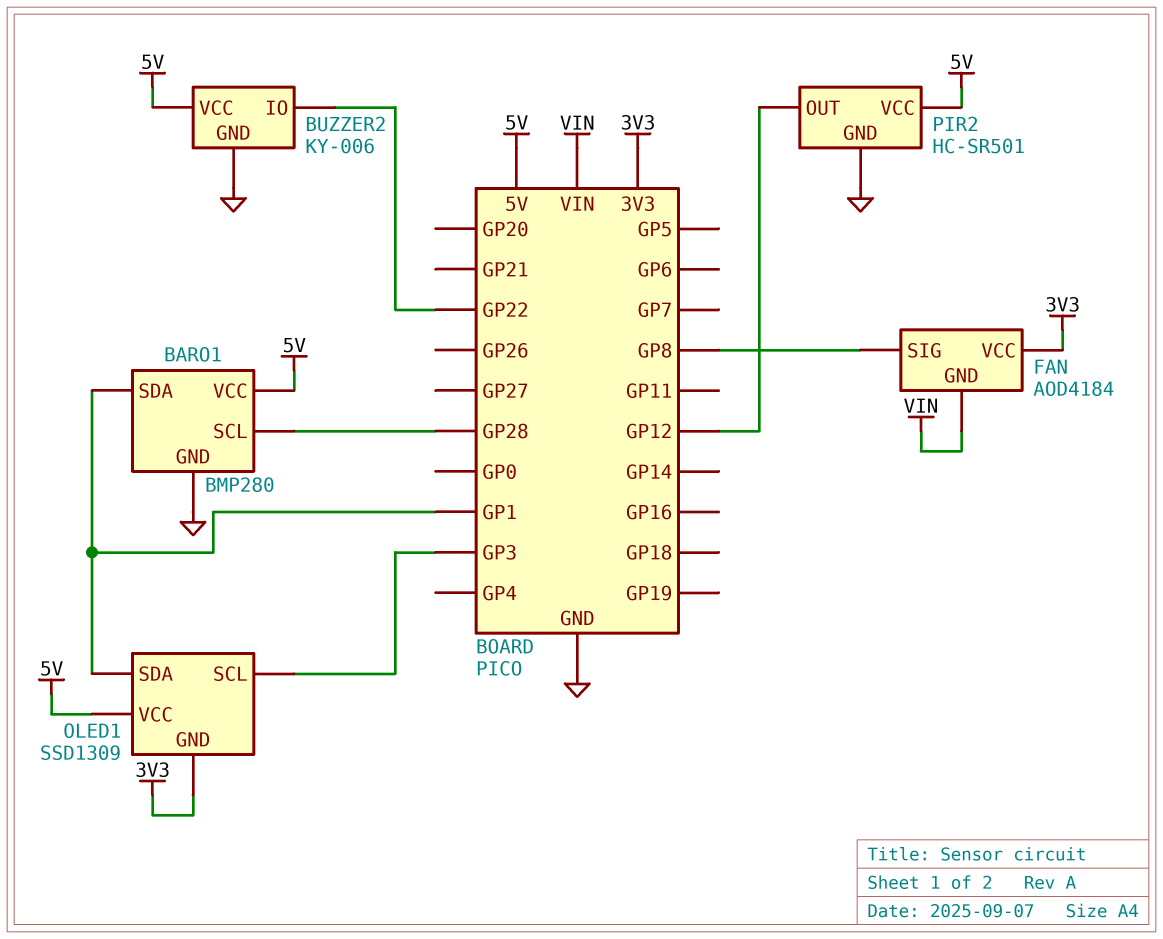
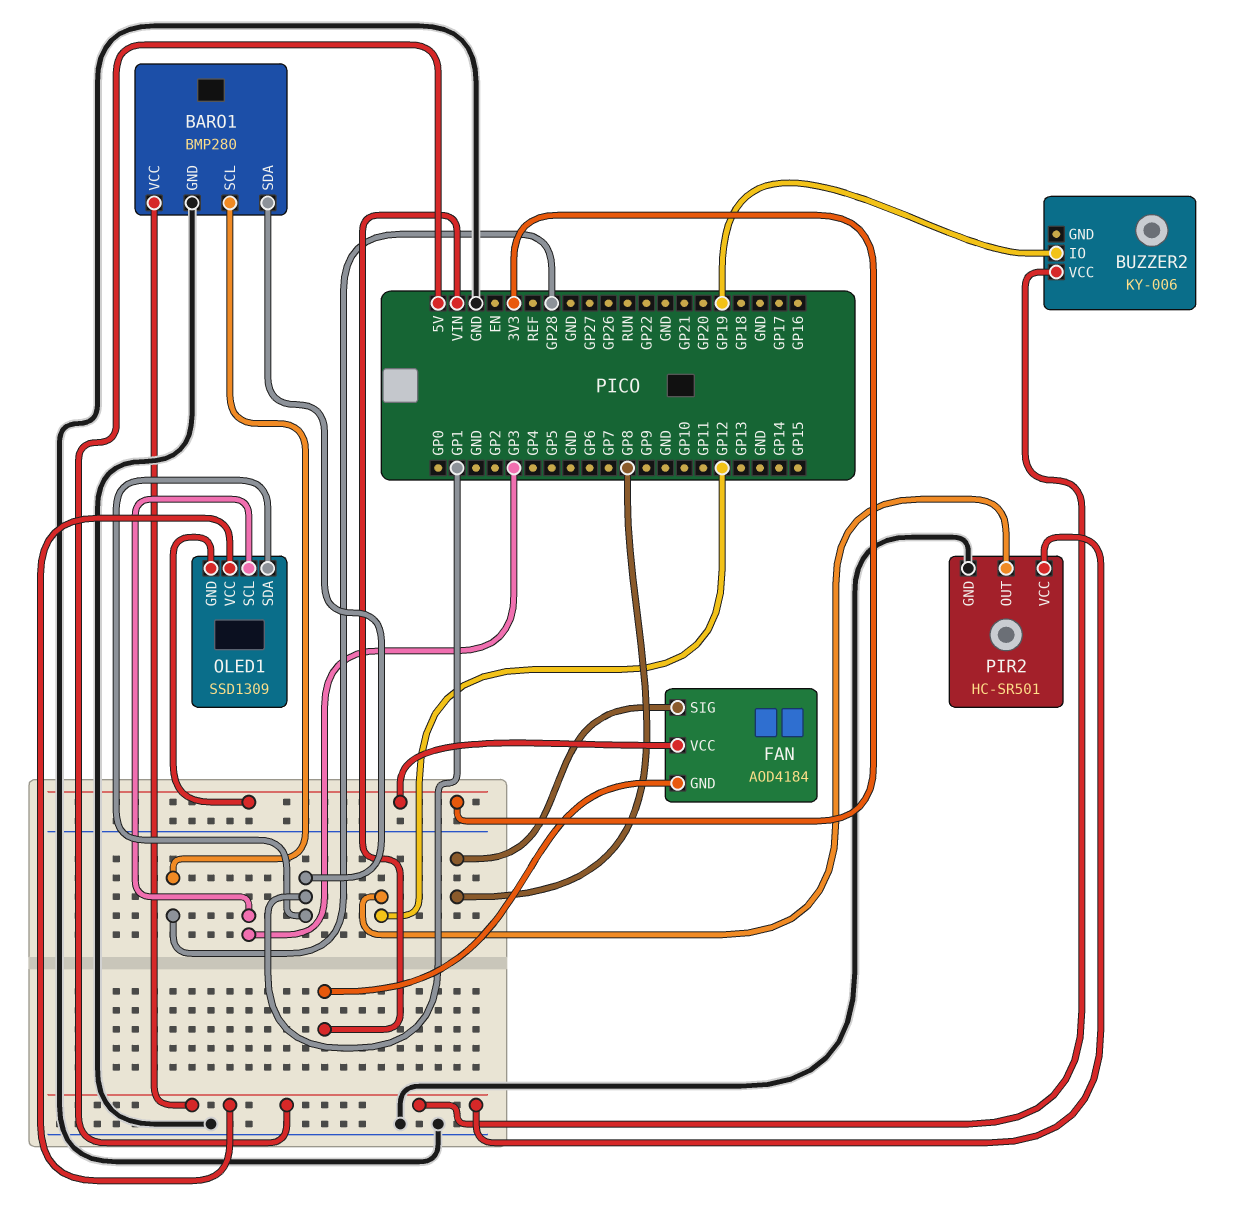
BUZZER2 pin GND: GND -> none
BUZZER2 pin IO: GP22 -> GP19

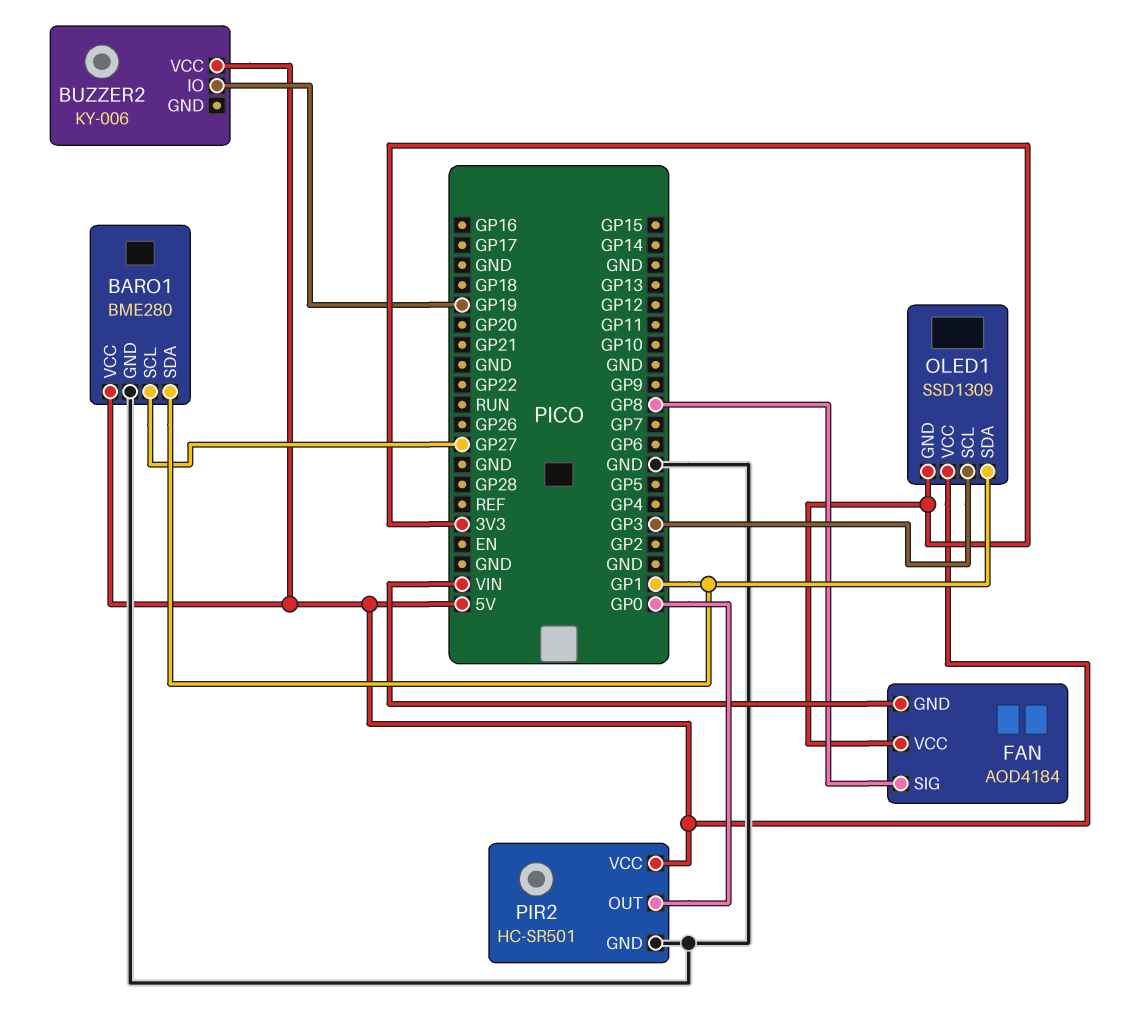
BARO1: BMP280 -> BME280
BARO1 pin SCL: GP28 -> GP27
PIR2 pin OUT: GP12 -> GP0

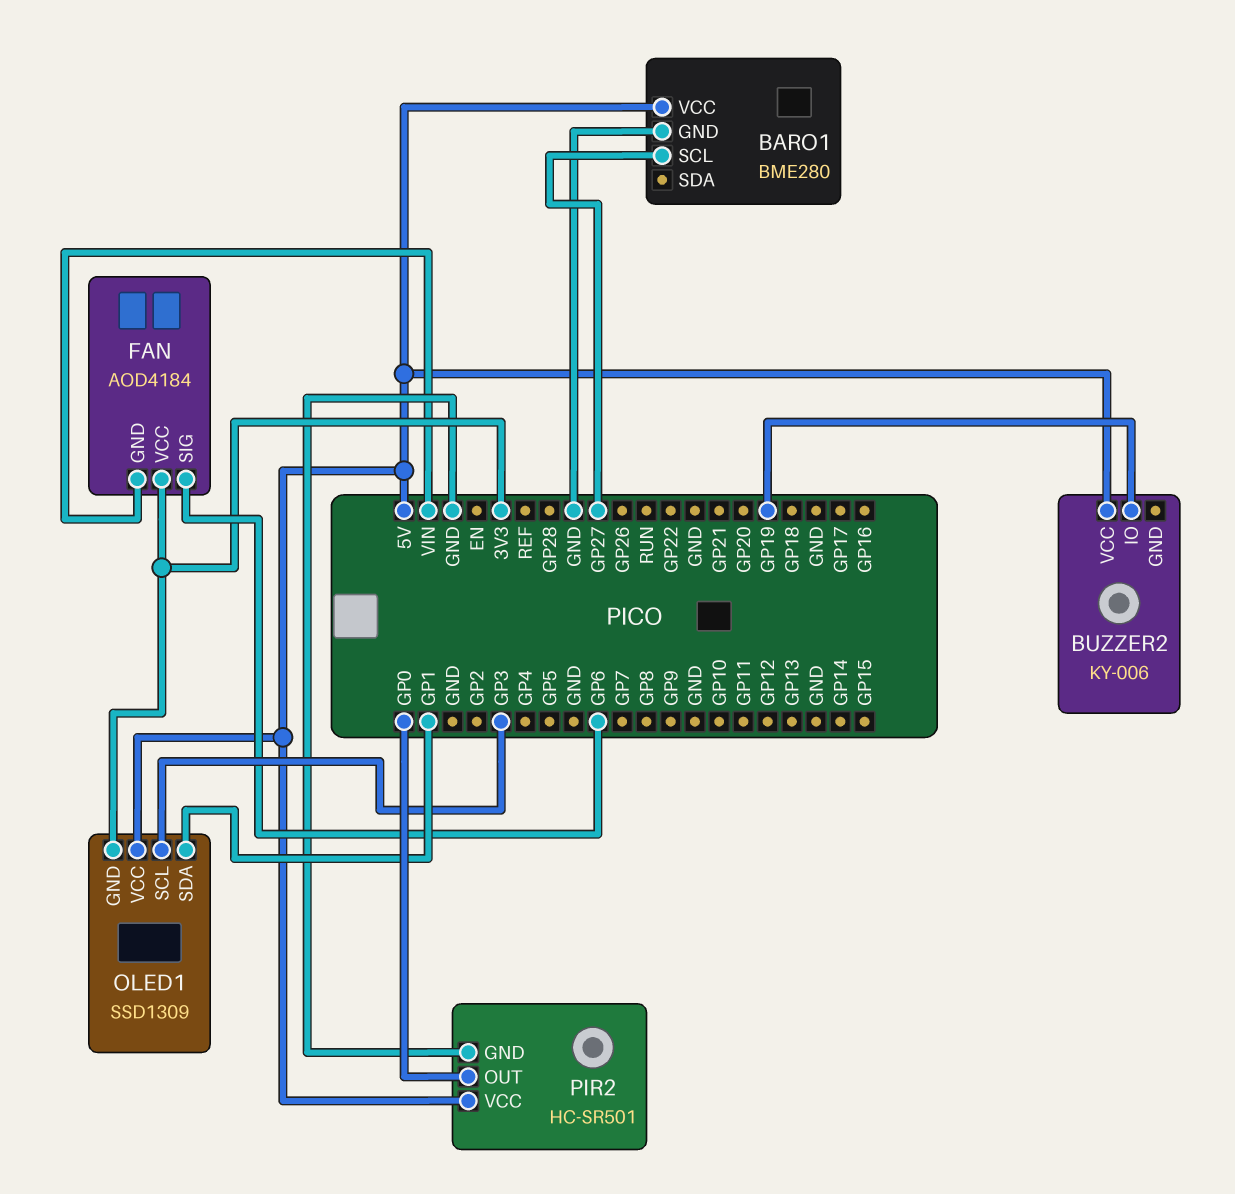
BARO1 pin SDA: GP1 -> none
FAN pin SIG: GP8 -> GP6

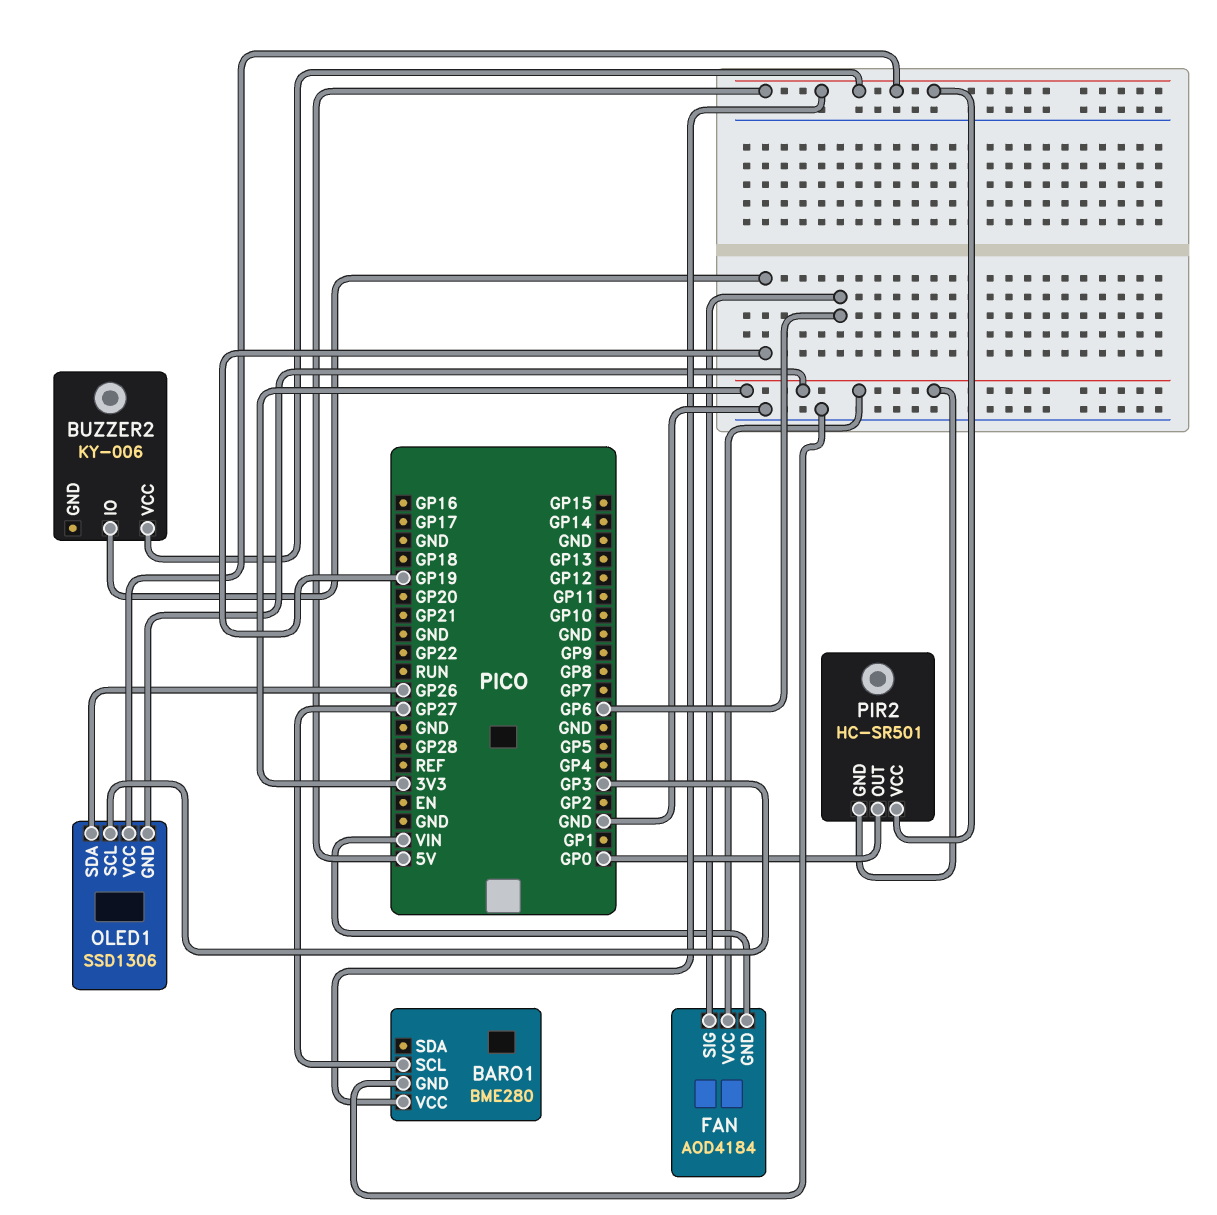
OLED1: SSD1309 -> SSD1306
OLED1 pin SDA: GP1 -> GP26
PIR2 pin GND: GND -> 3V3

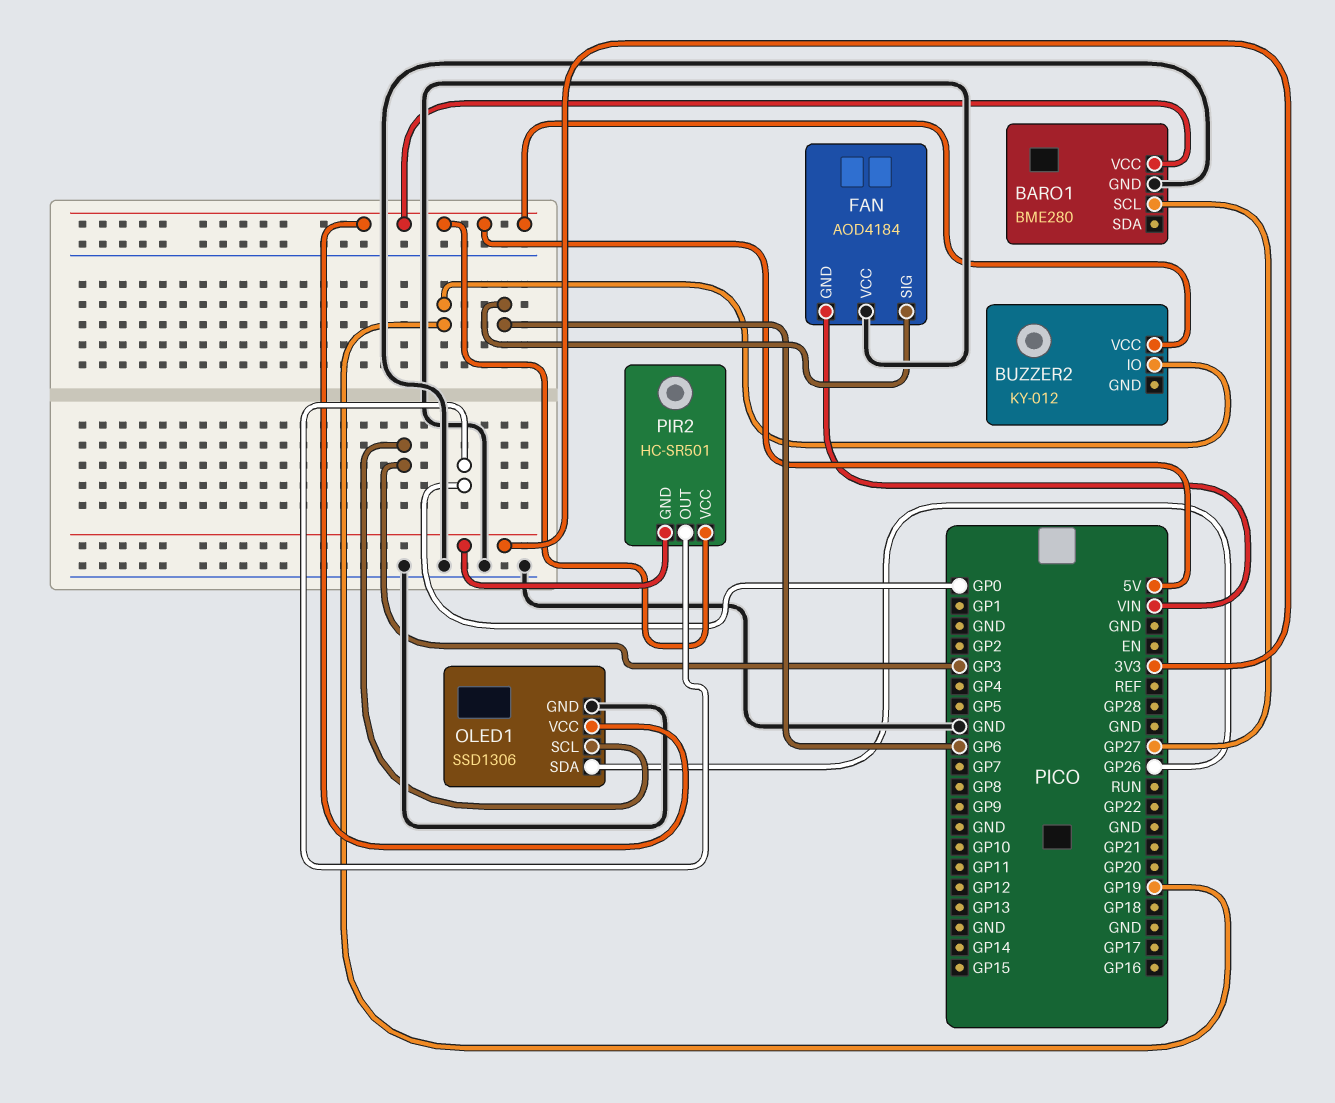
BUZZER2: KY-006 -> KY-012
FAN pin VCC: 3V3 -> GND
OLED1 pin GND: 3V3 -> GND

